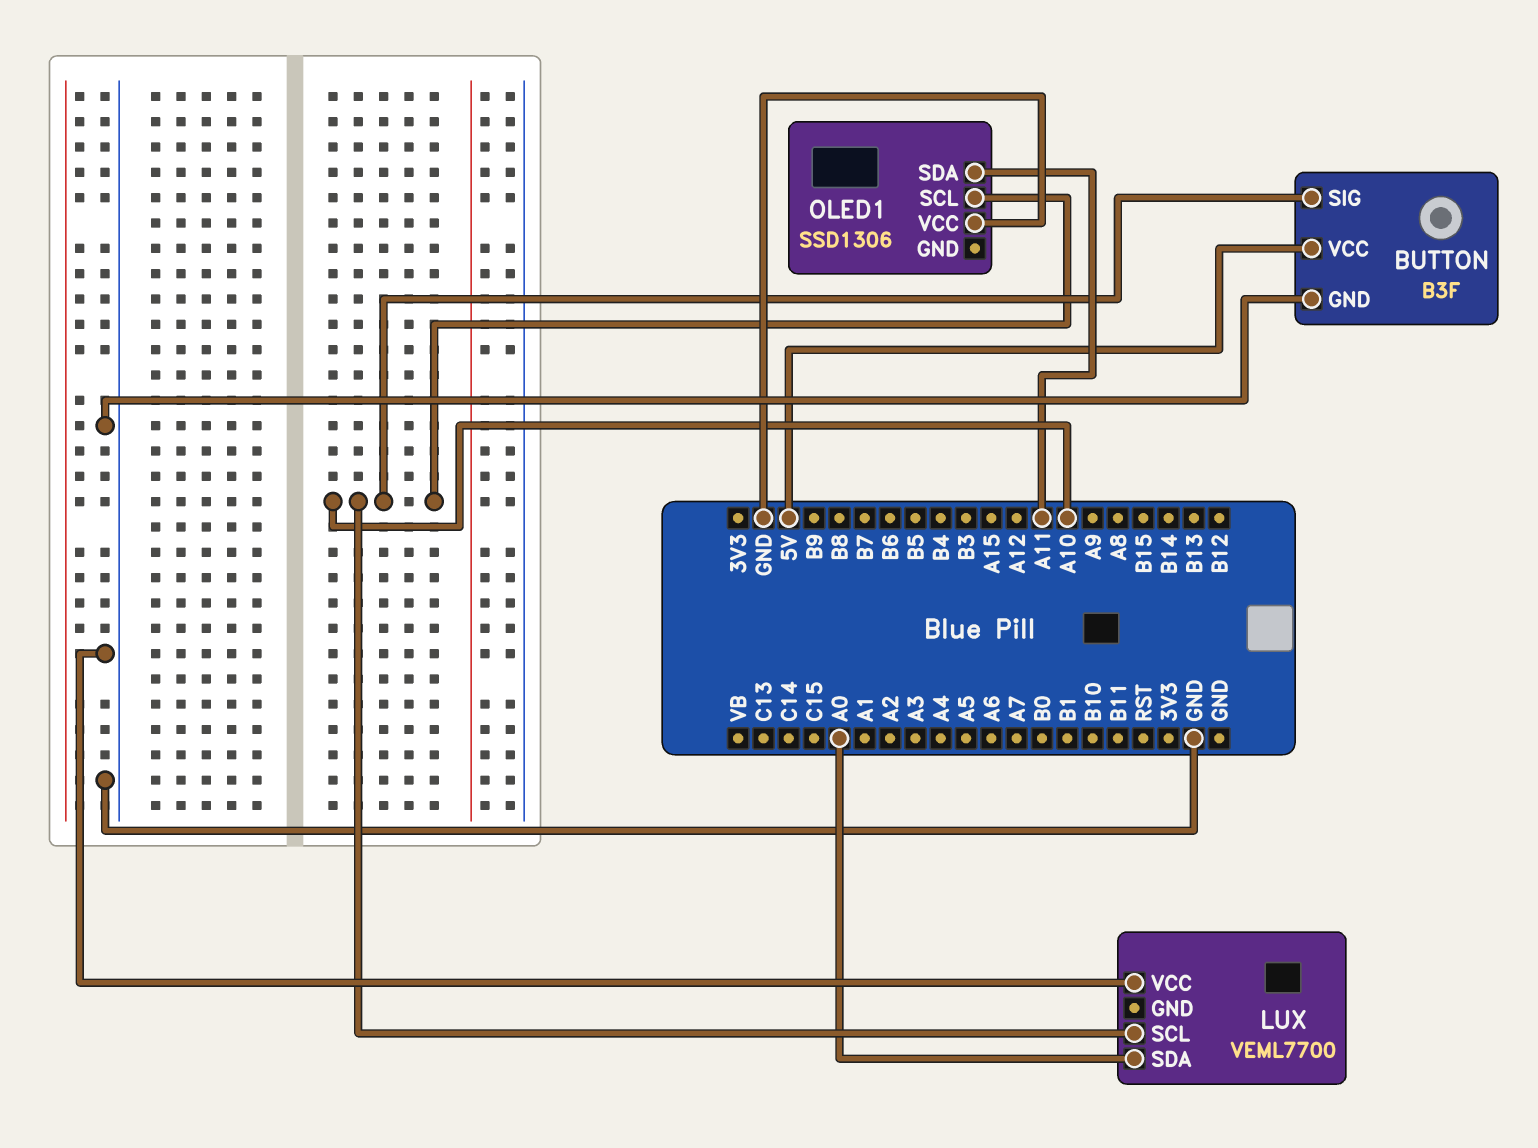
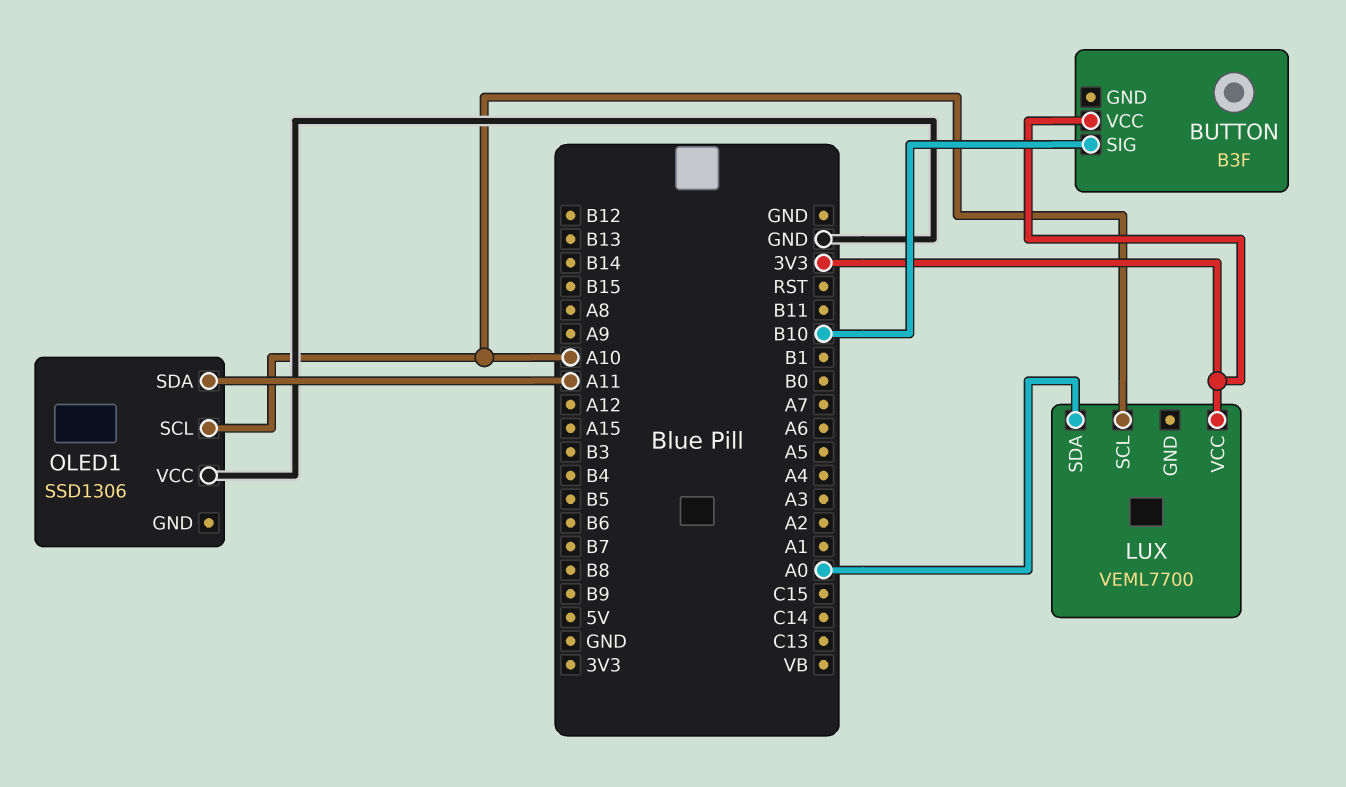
BUTTON pin GND: GND -> none
BUTTON pin SIG: A10 -> B10
BUTTON pin VCC: 5V -> 3V3
LUX pin VCC: GND -> 3V3

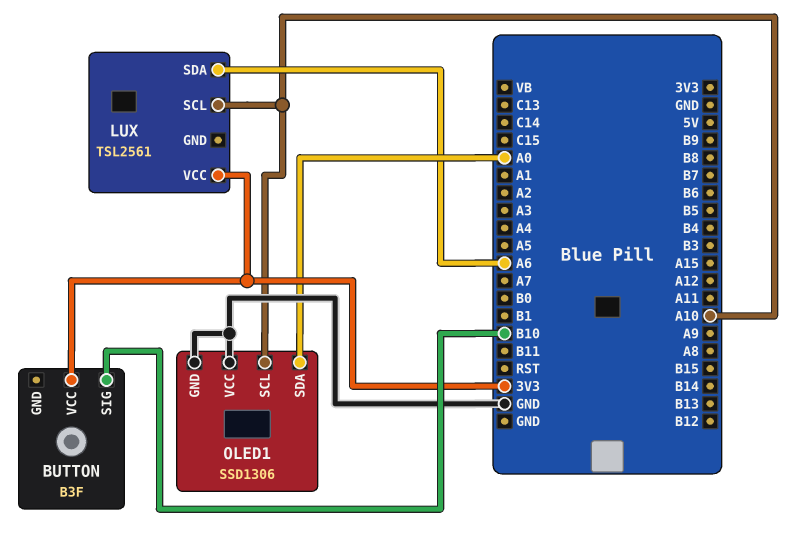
LUX: VEML7700 -> TSL2561
LUX pin SDA: A0 -> A6
OLED1 pin GND: none -> GND
OLED1 pin SDA: A11 -> A0

